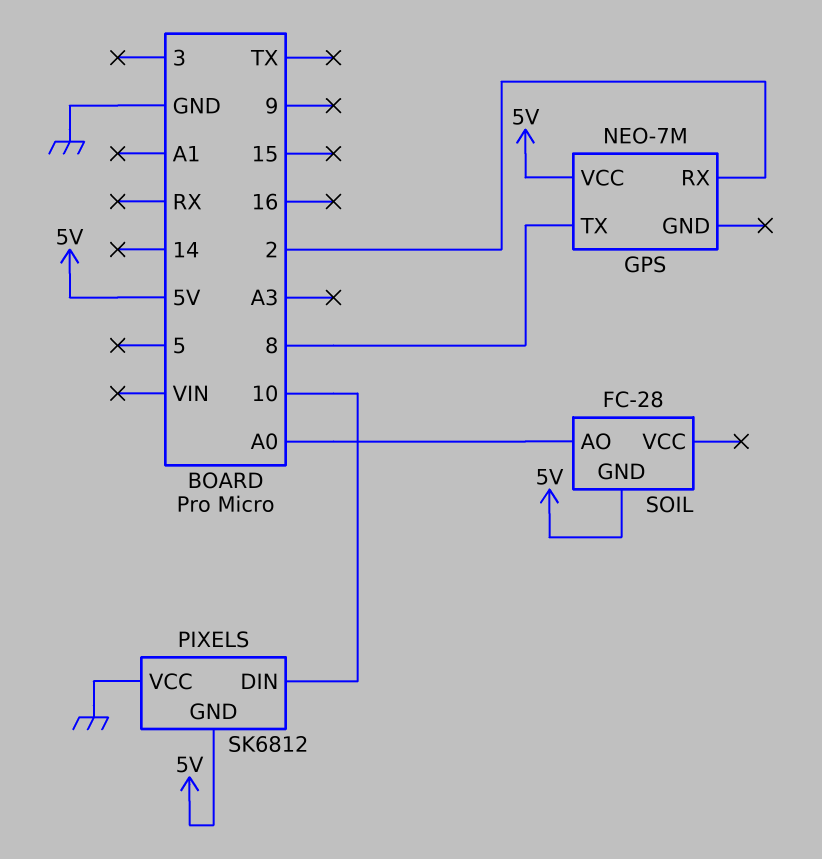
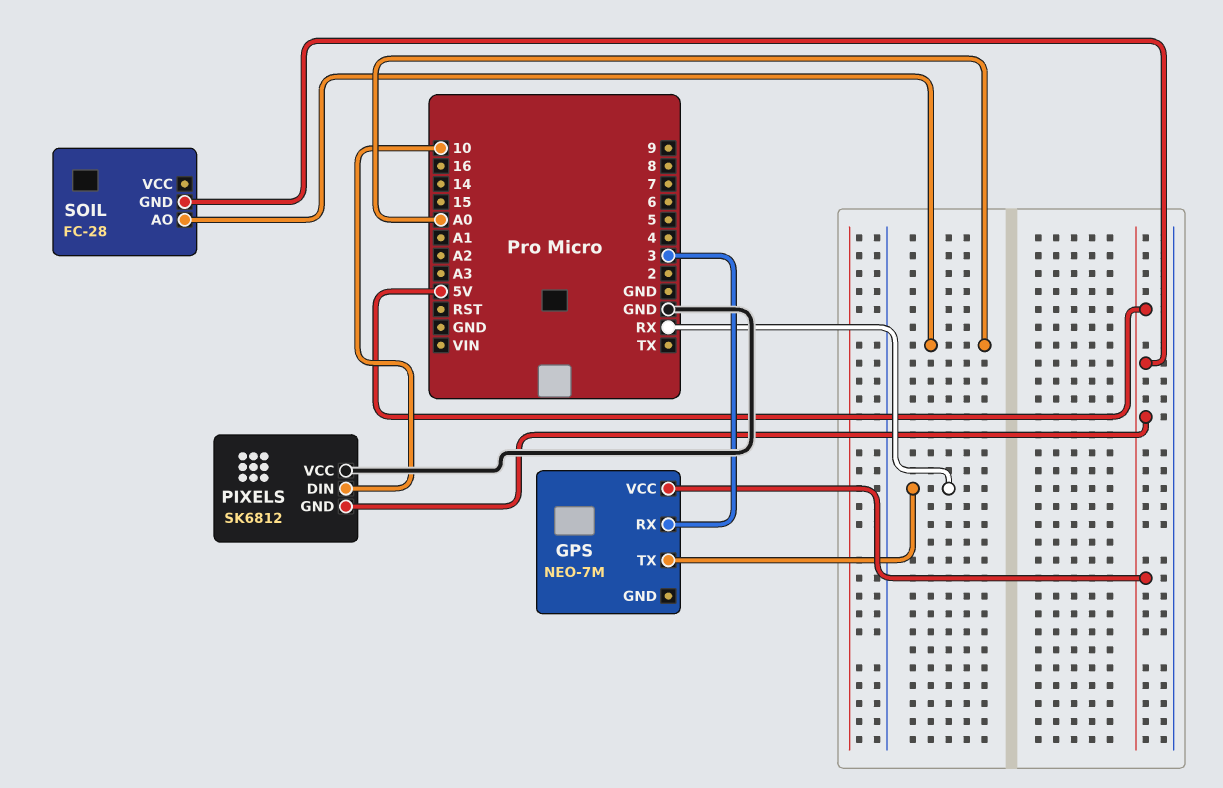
GPS pin RX: 2 -> 3
GPS pin TX: 8 -> RX

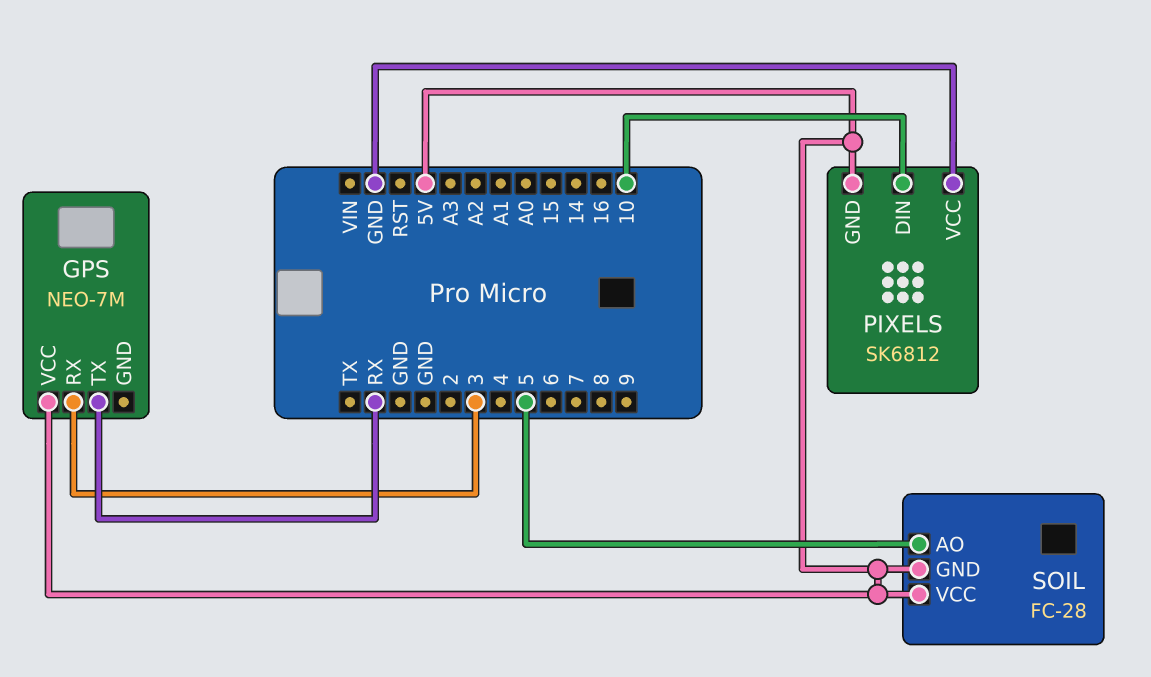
SOIL pin AO: A0 -> 5
SOIL pin VCC: none -> 5V

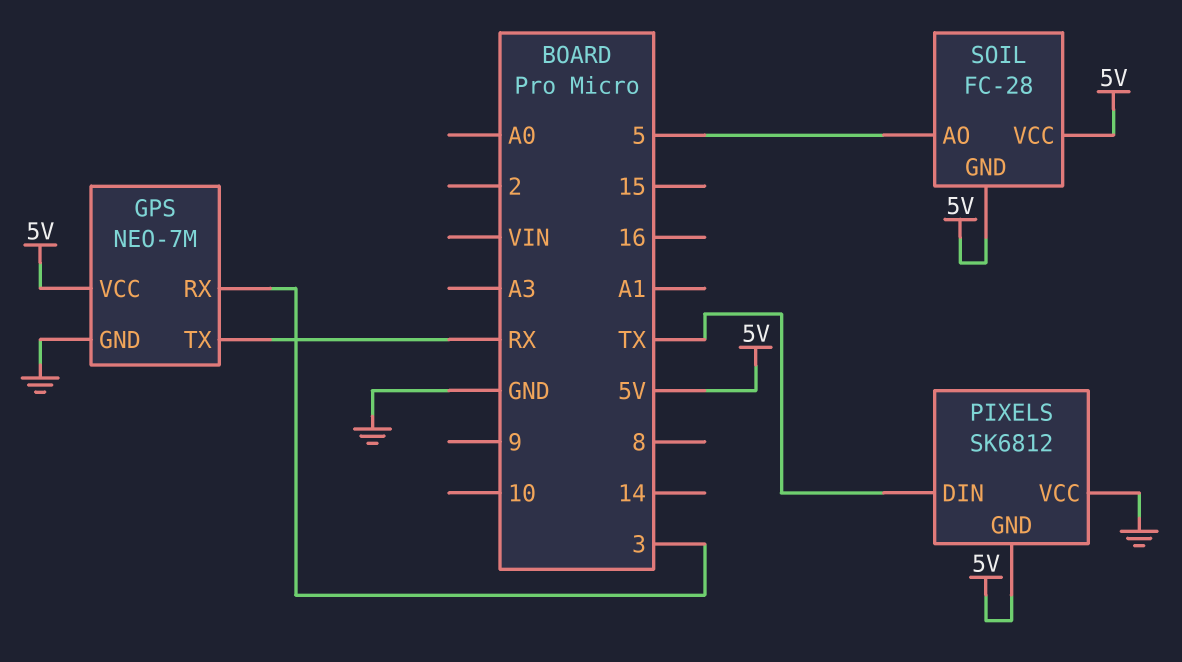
GPS pin GND: none -> GND
PIXELS pin DIN: 10 -> TX

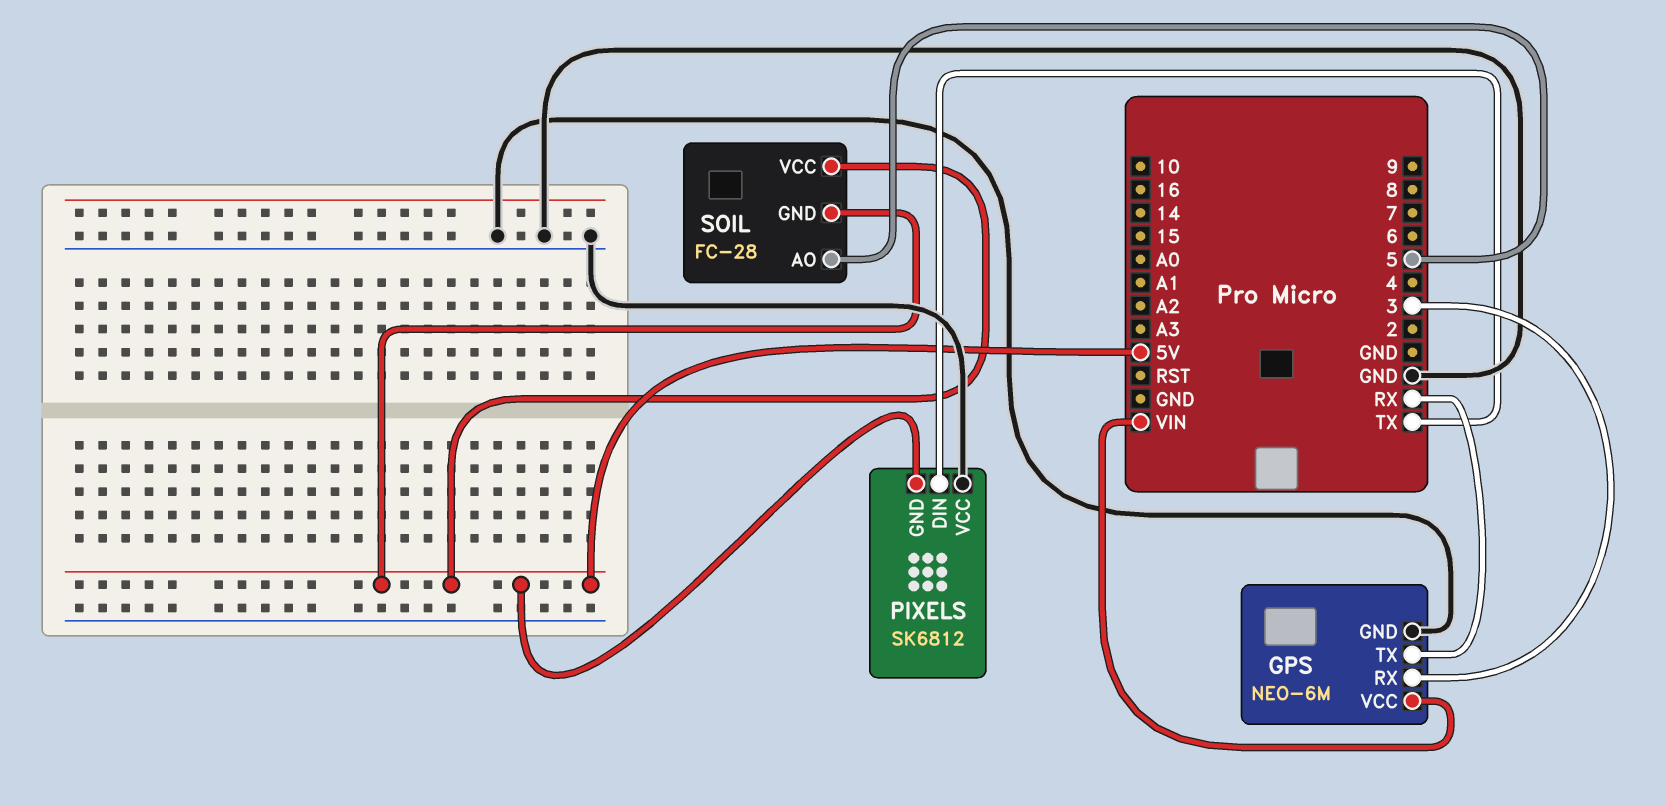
GPS: NEO-7M -> NEO-6M
GPS pin VCC: 5V -> VIN

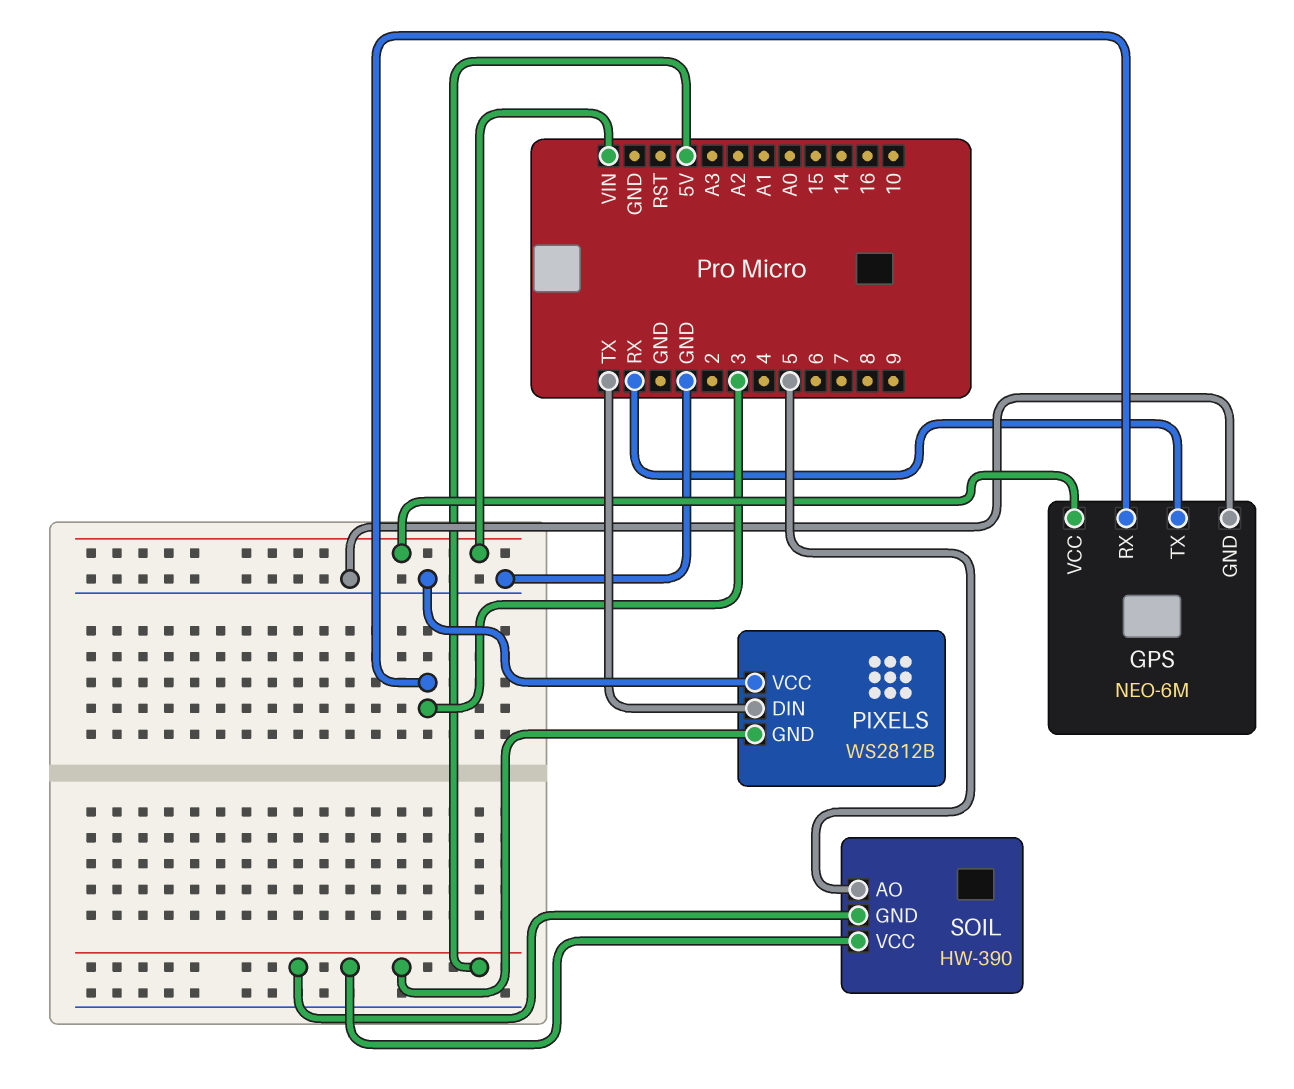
PIXELS: SK6812 -> WS2812B
SOIL: FC-28 -> HW-390

